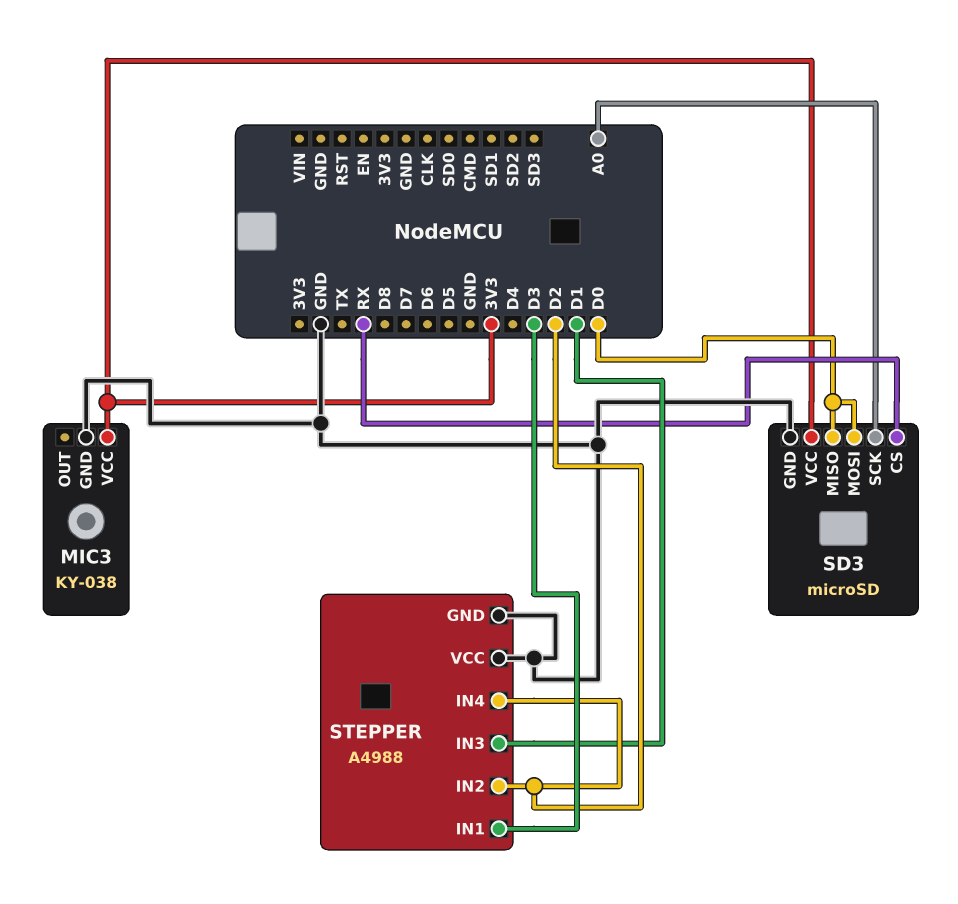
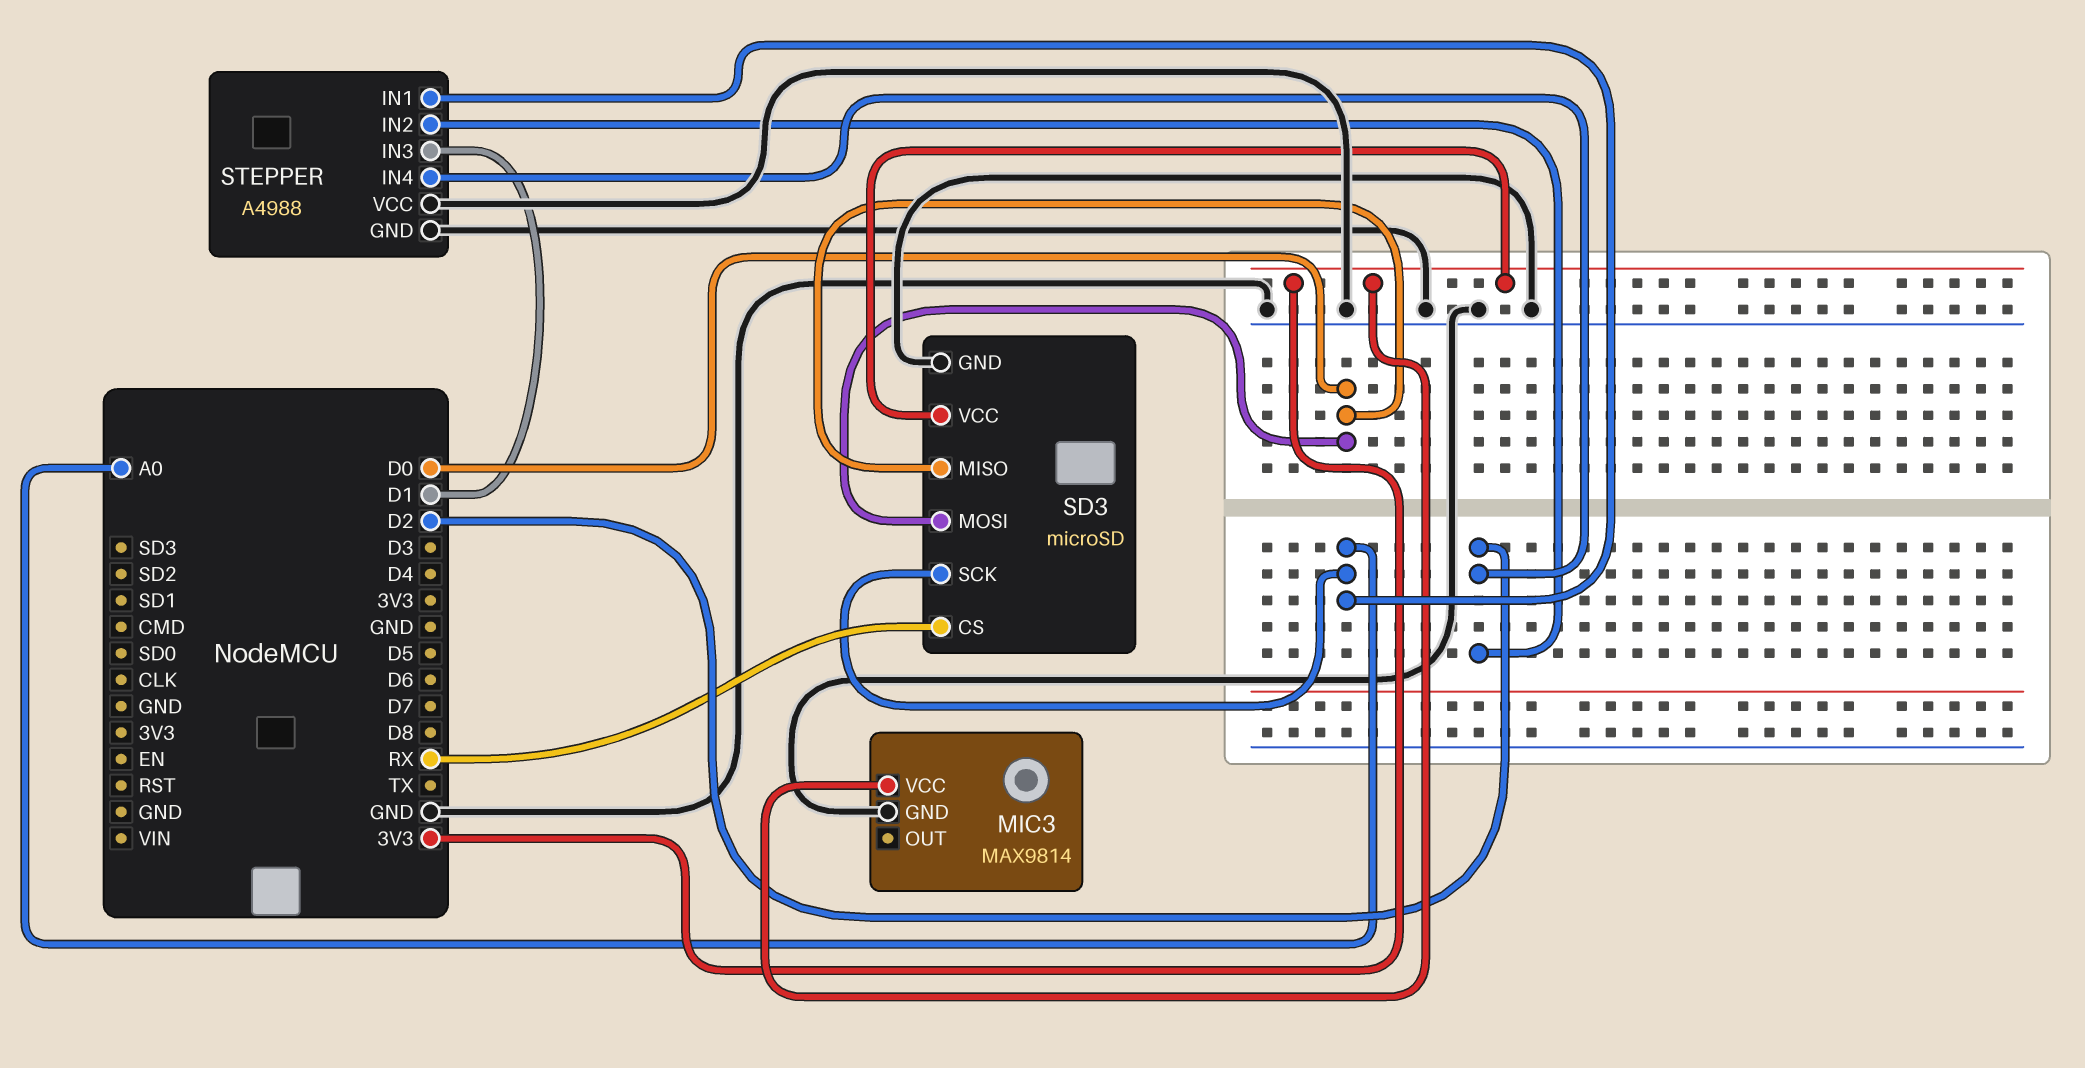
MIC3: KY-038 -> MAX9814
STEPPER pin IN1: D3 -> A0

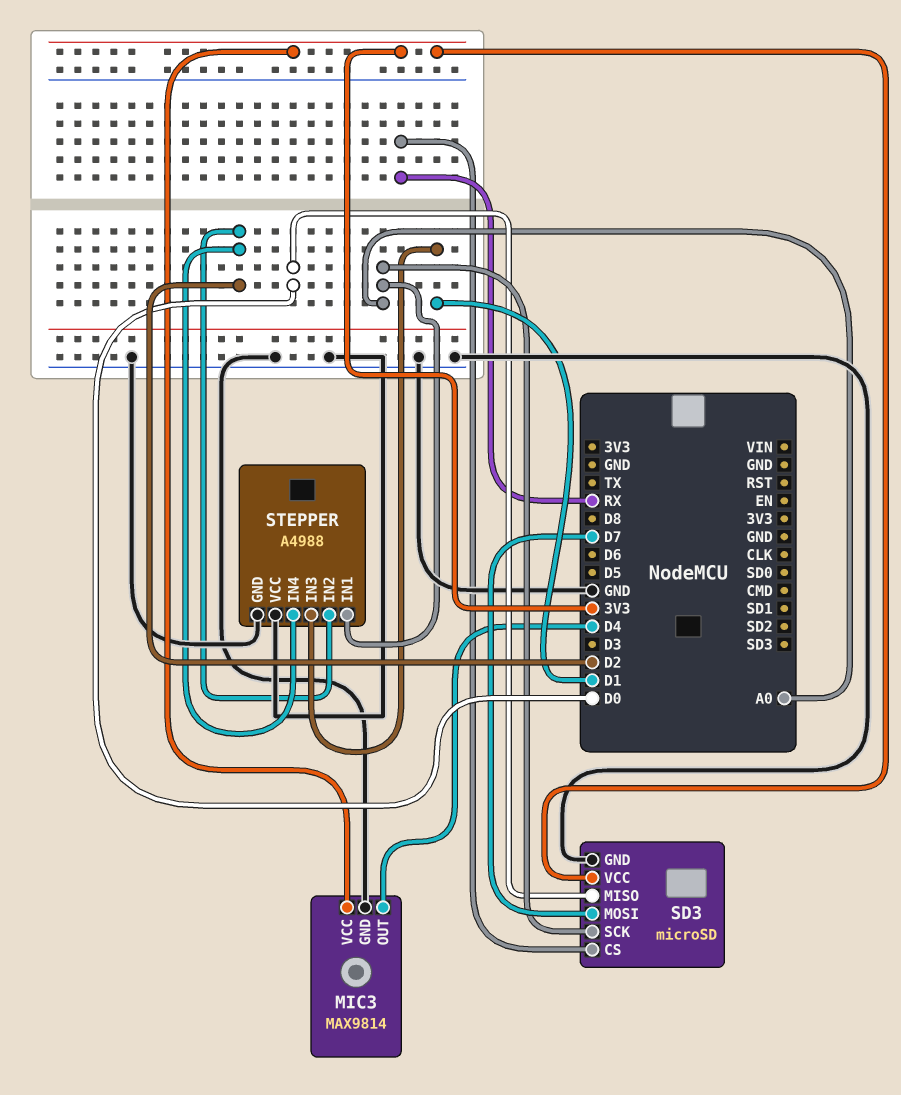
MIC3 pin OUT: none -> D4
SD3 pin MOSI: D0 -> D7

